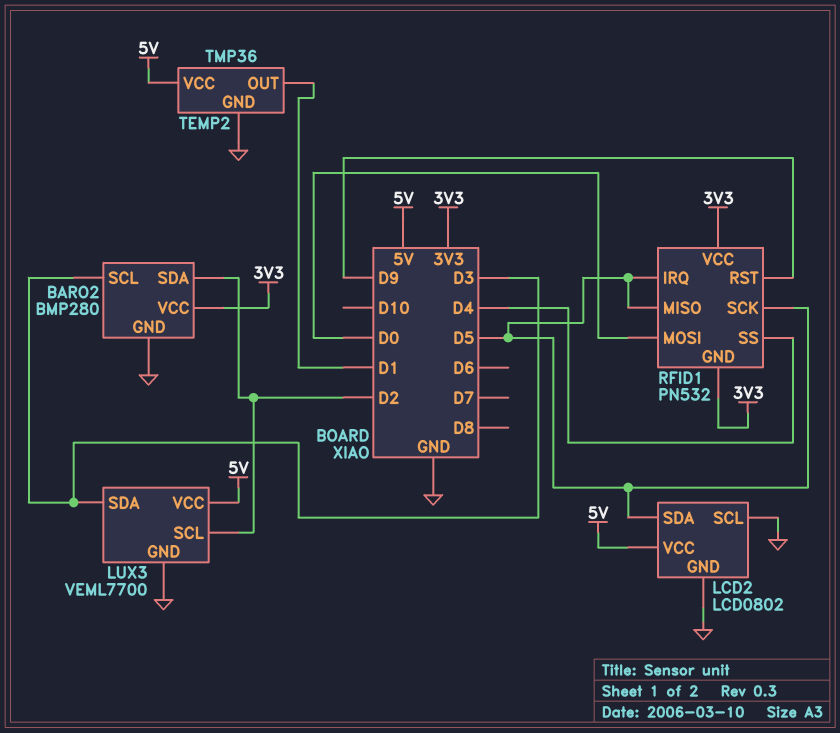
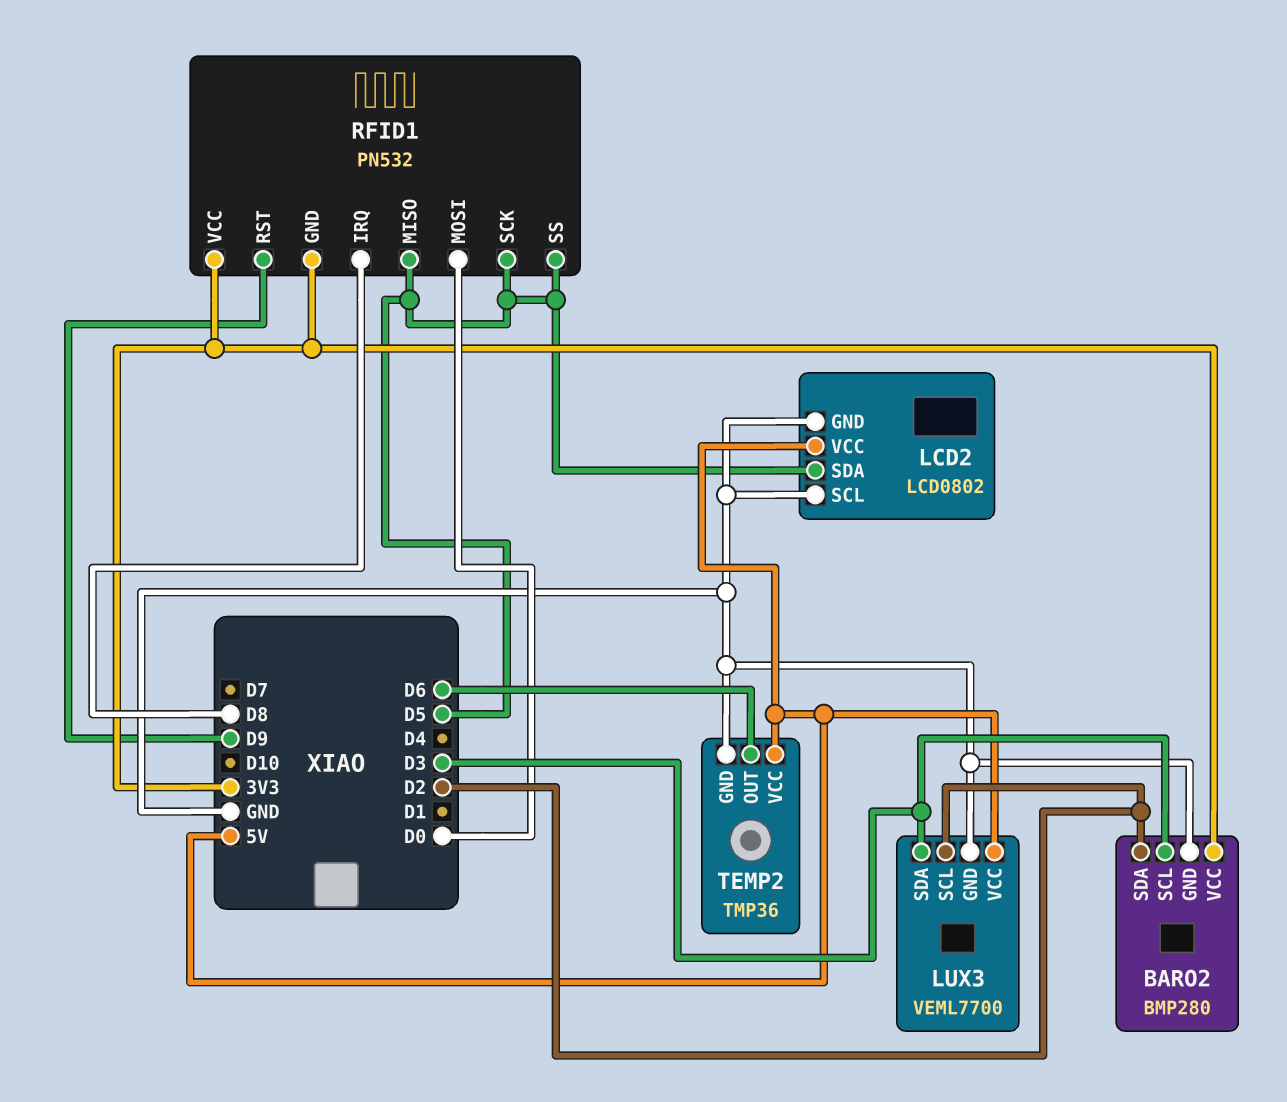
RFID1 pin IRQ: D5 -> D8
RFID1 pin SS: D4 -> D5
TEMP2 pin OUT: D1 -> D6

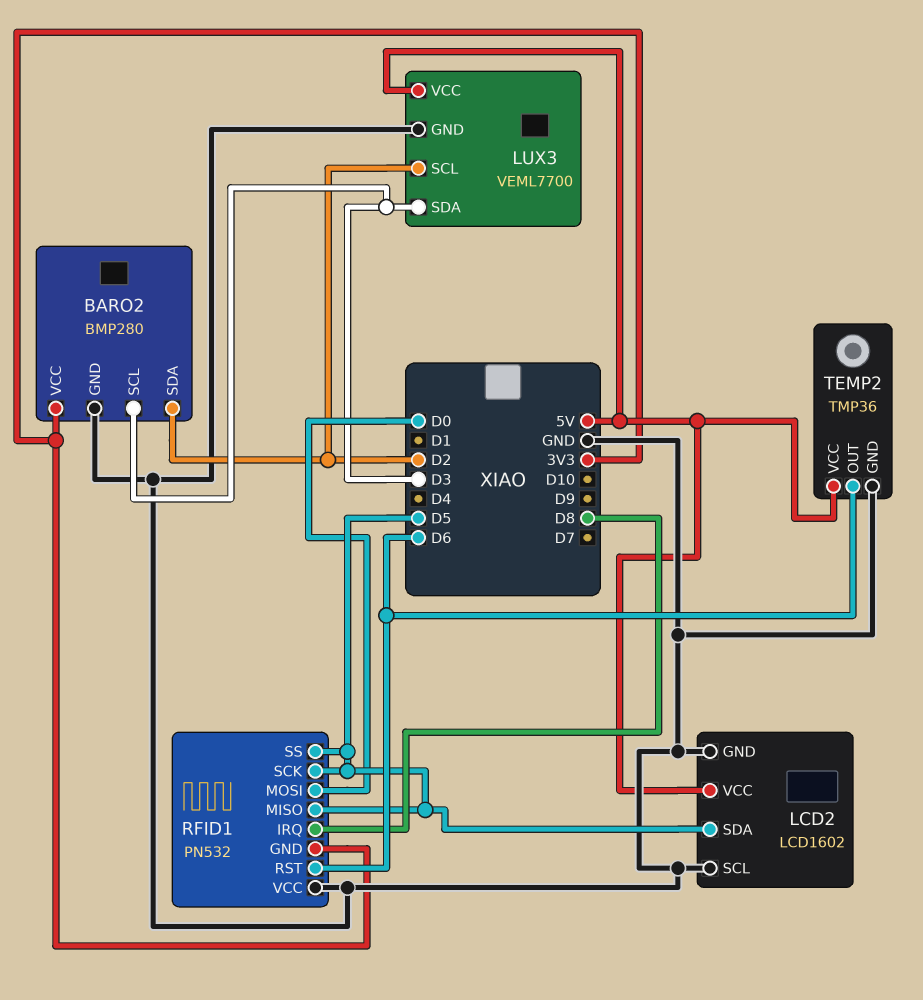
LCD2: LCD0802 -> LCD1602
RFID1 pin RST: D9 -> D6
RFID1 pin VCC: 3V3 -> GND

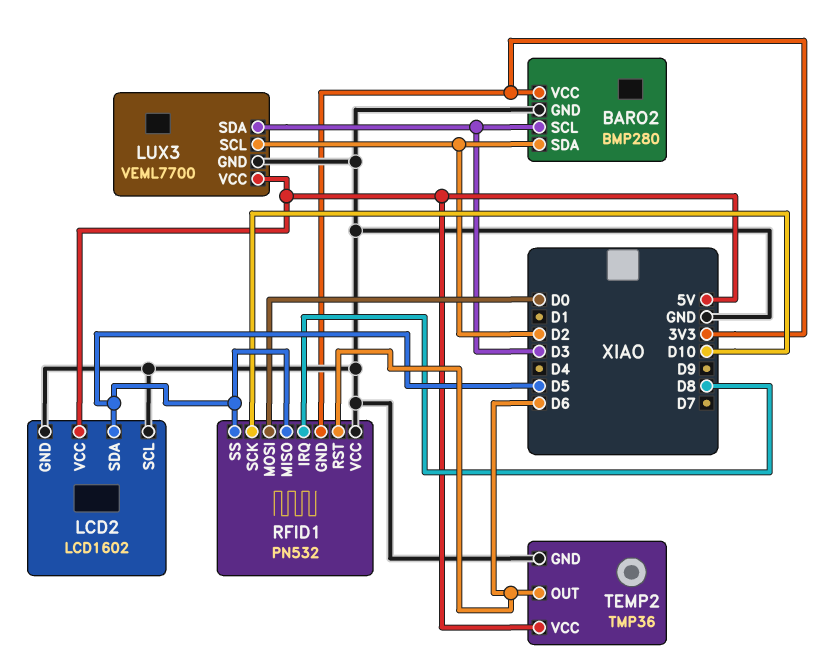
RFID1 pin SCK: D5 -> D10

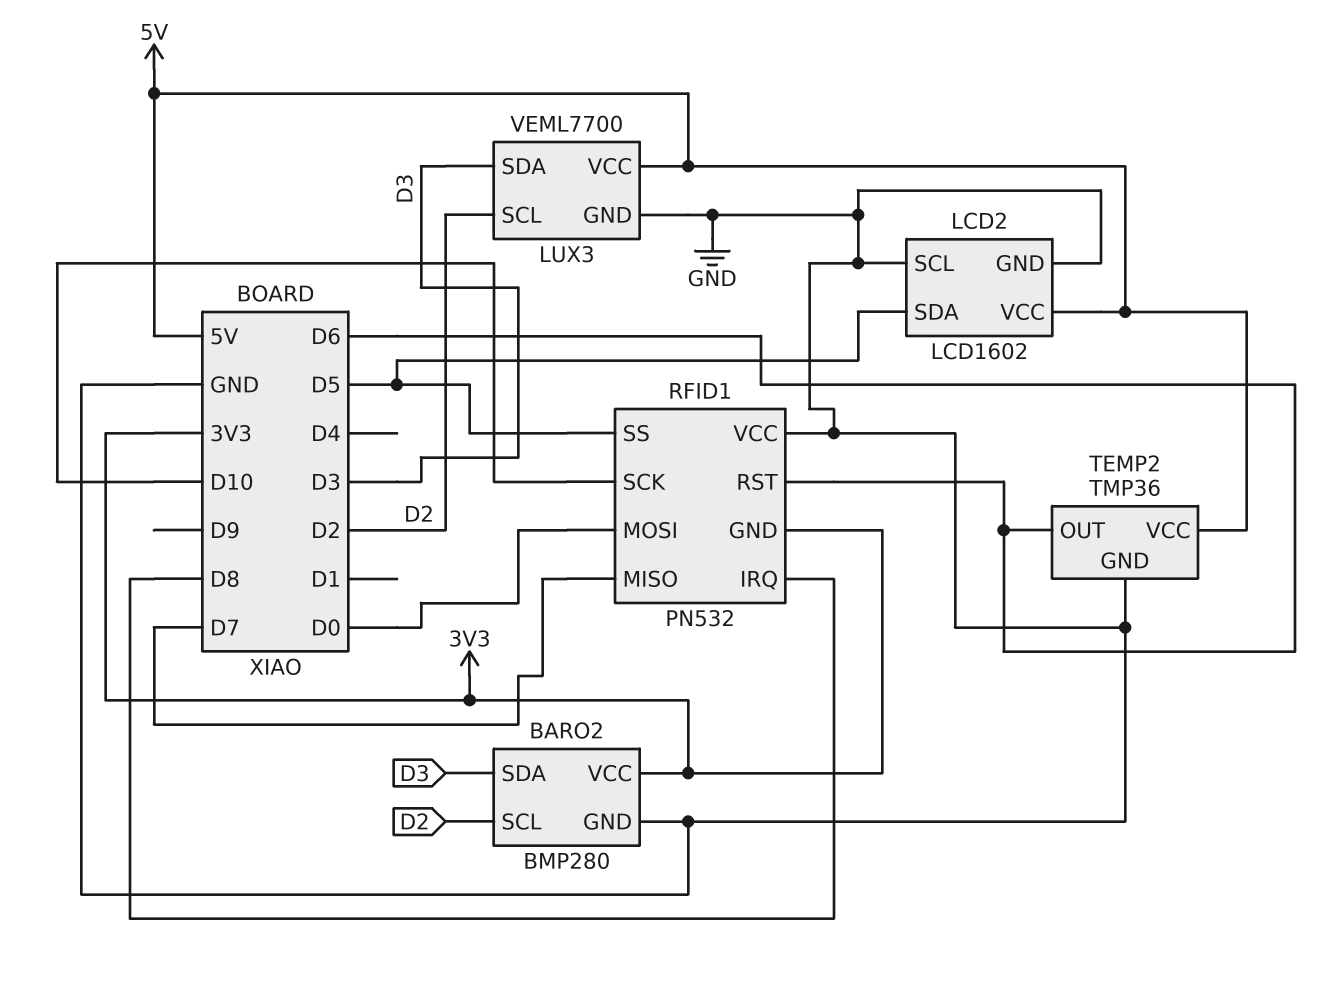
BARO2 pin SCL: D3 -> D2
BARO2 pin SDA: D2 -> D3
RFID1 pin MISO: D5 -> D7

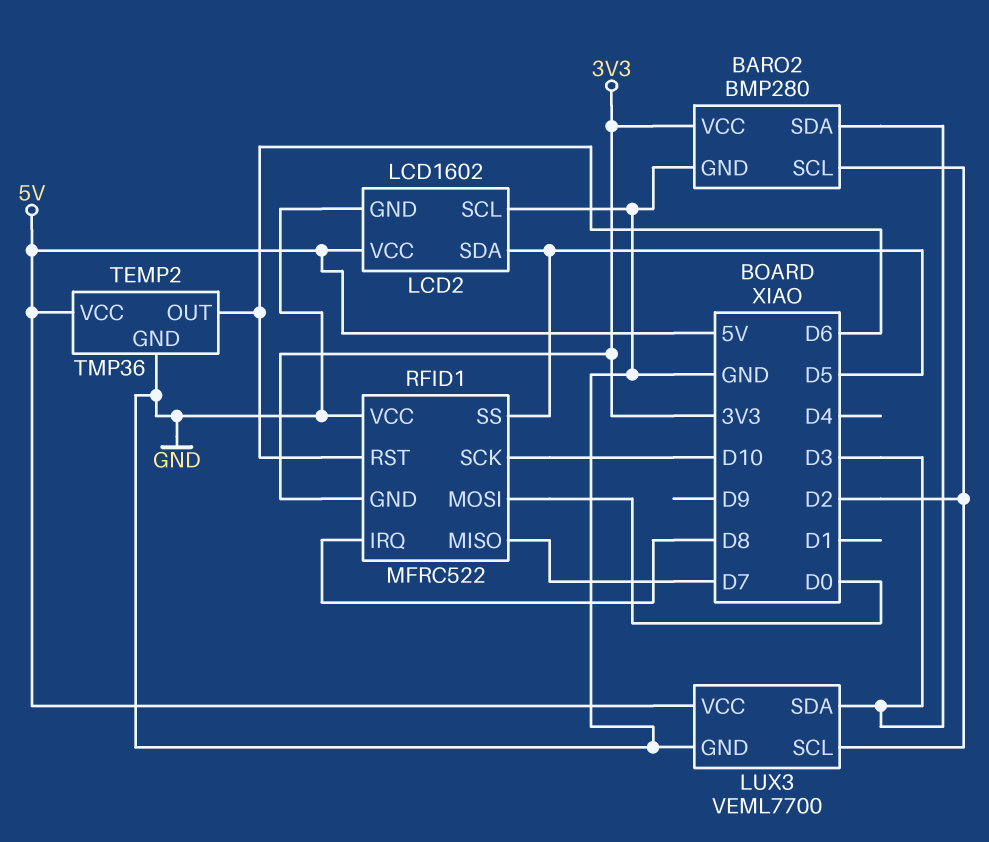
RFID1: PN532 -> MFRC522

